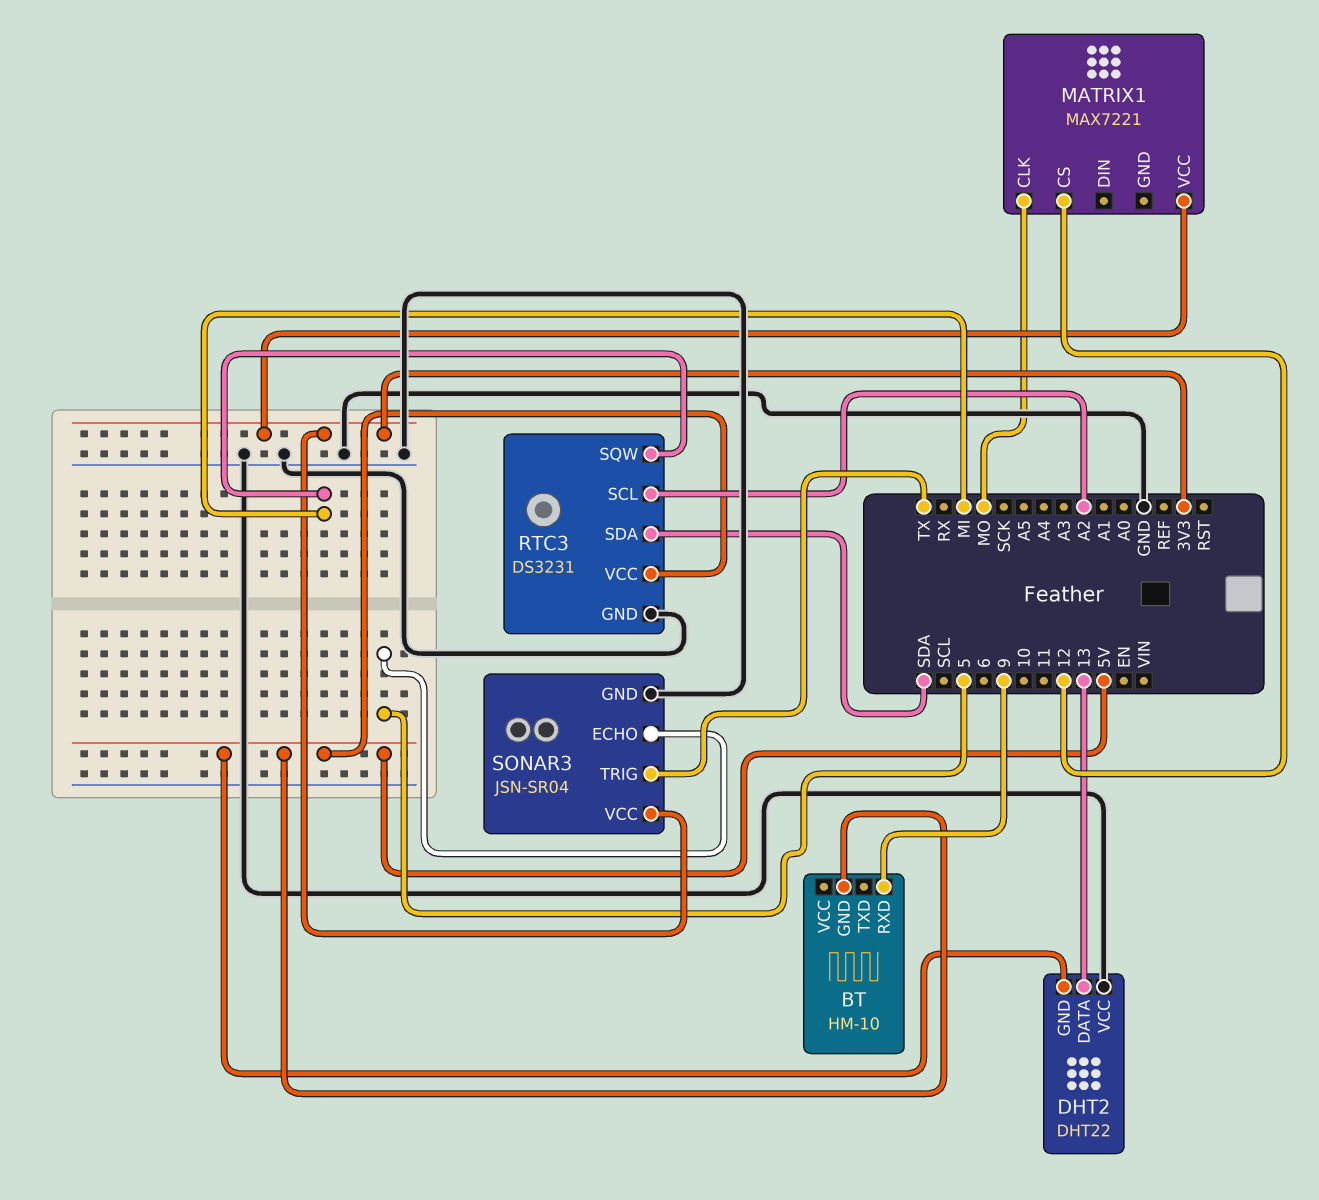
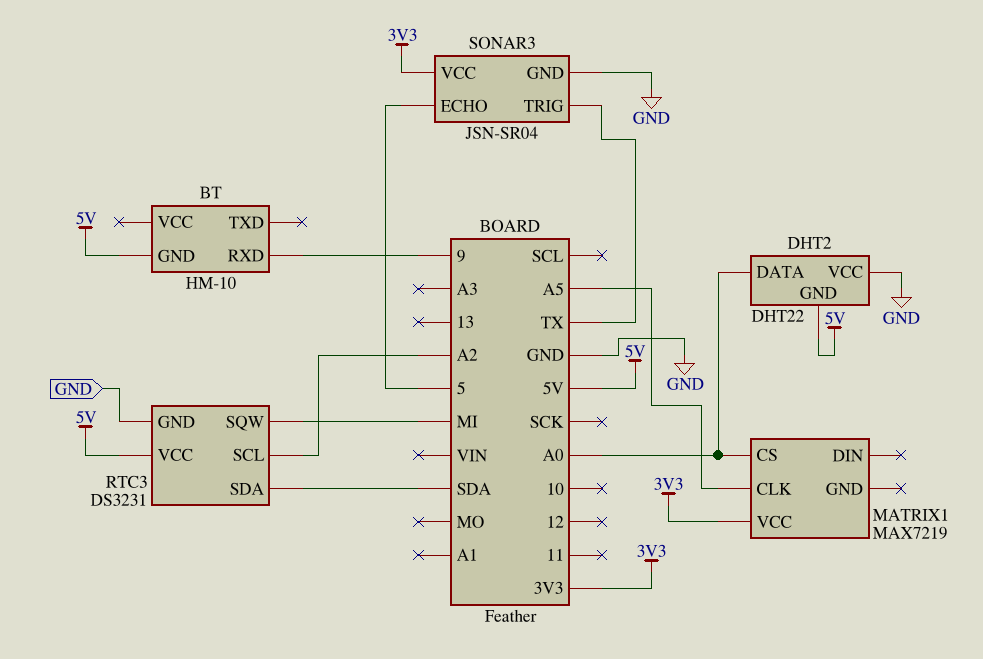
DHT2 pin DATA: 13 -> A0
MATRIX1: MAX7221 -> MAX7219
MATRIX1 pin CLK: MO -> A5
MATRIX1 pin CS: 12 -> A0

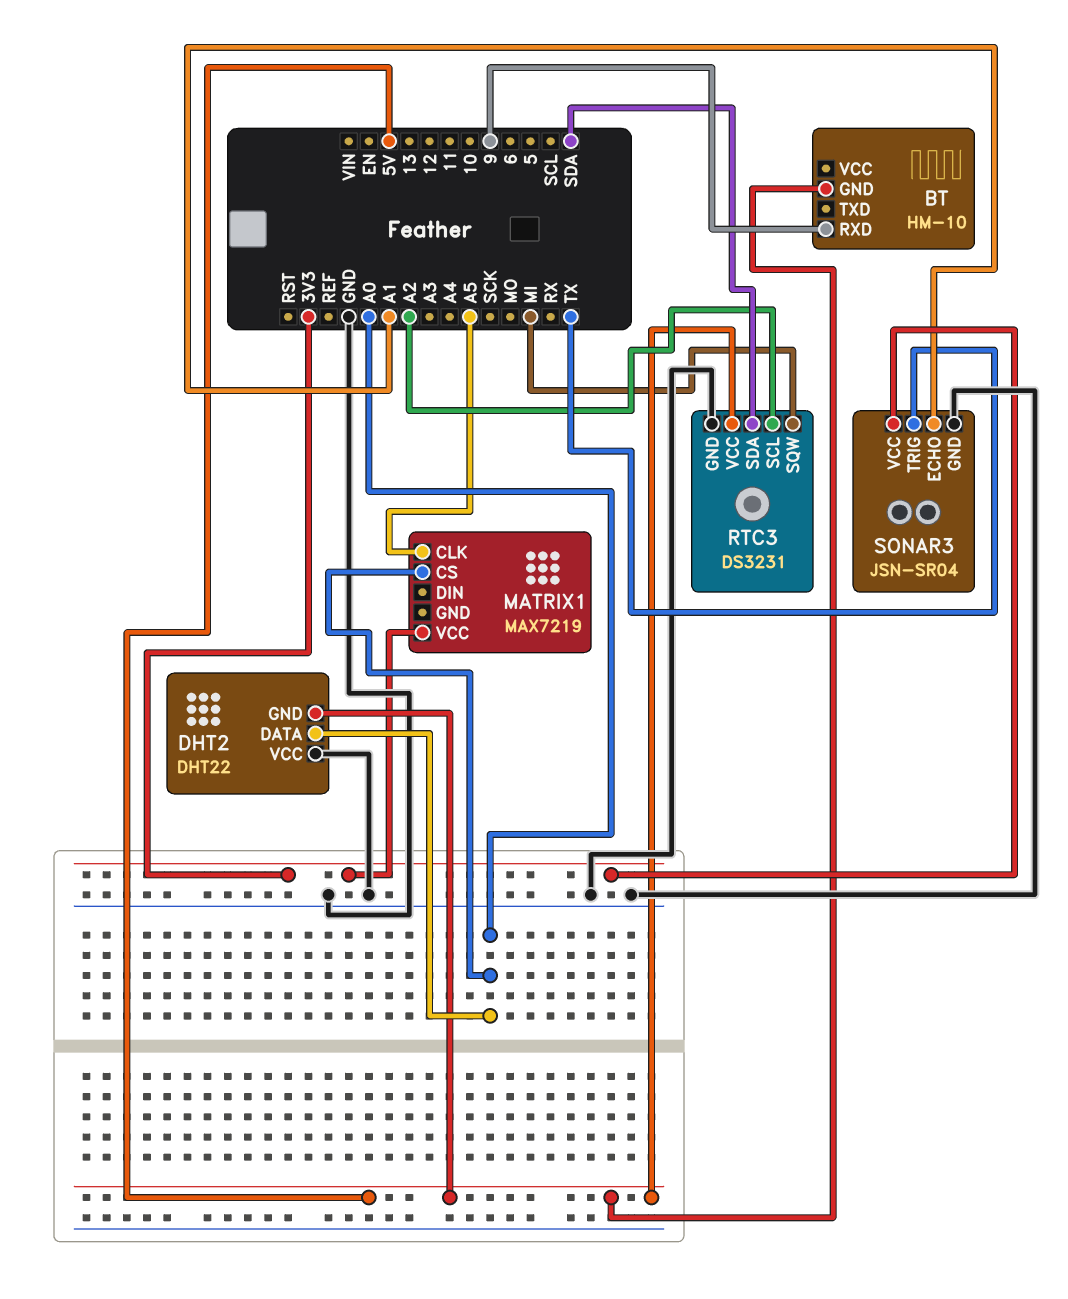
SONAR3 pin ECHO: 5 -> A1

